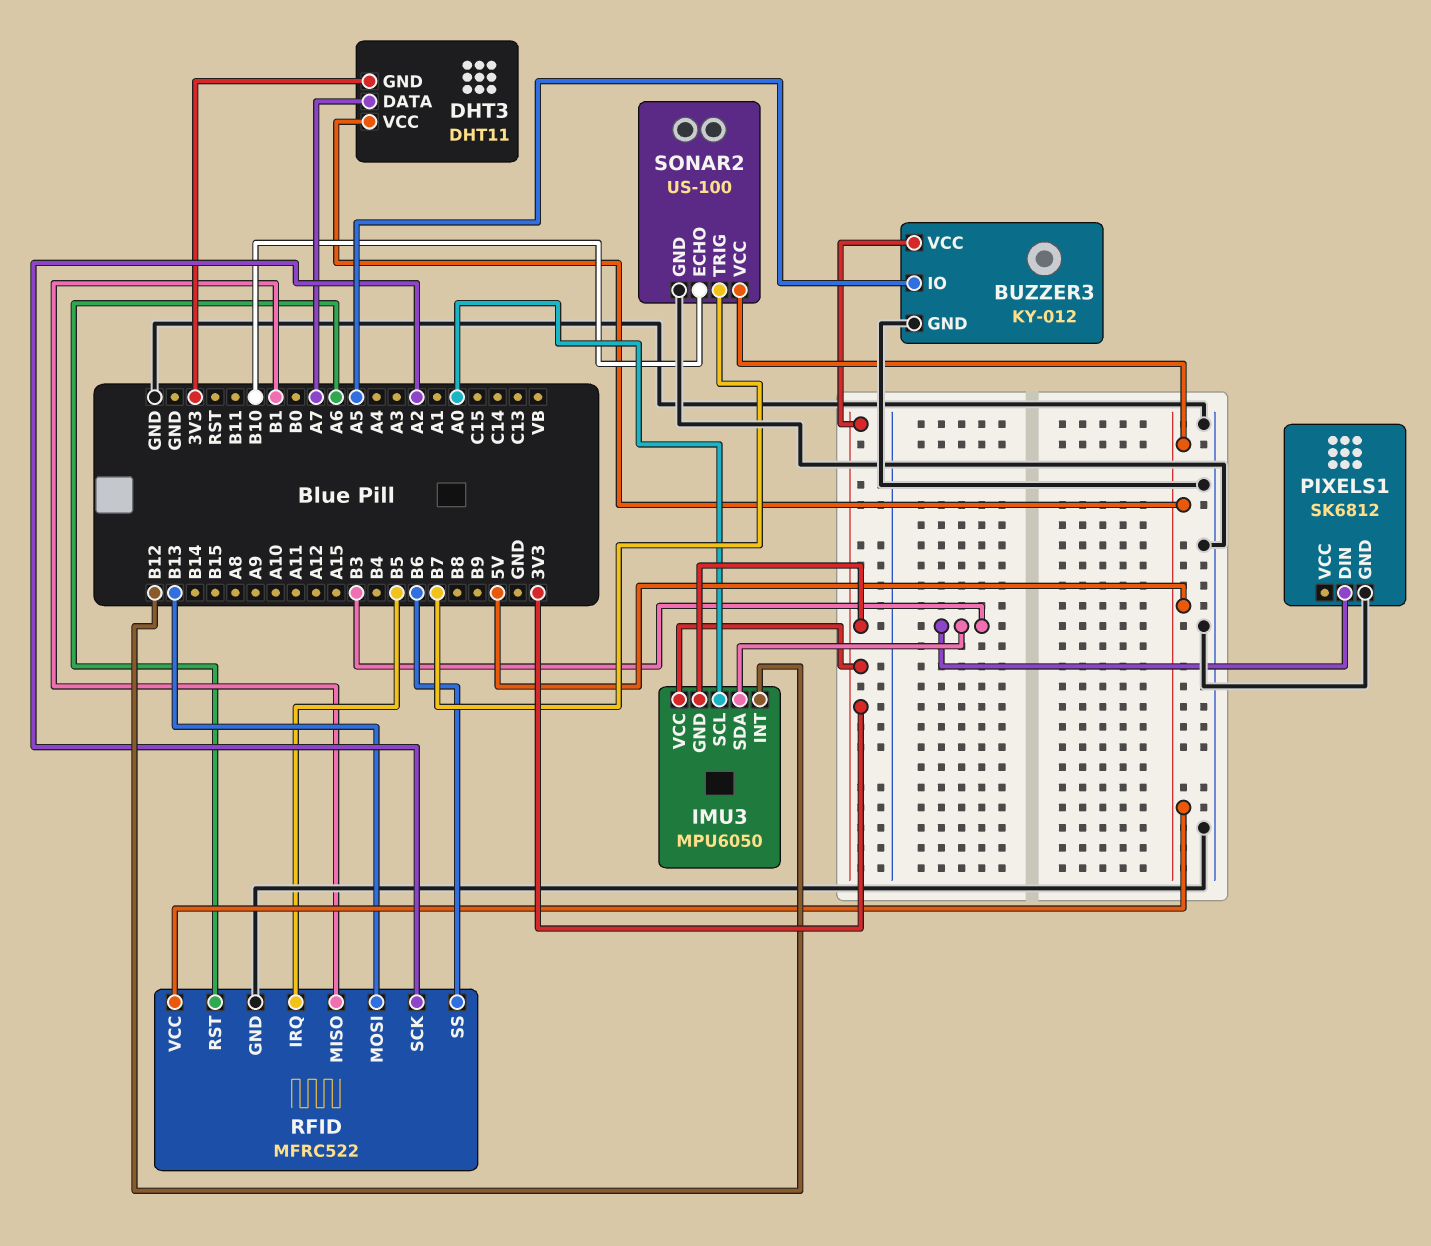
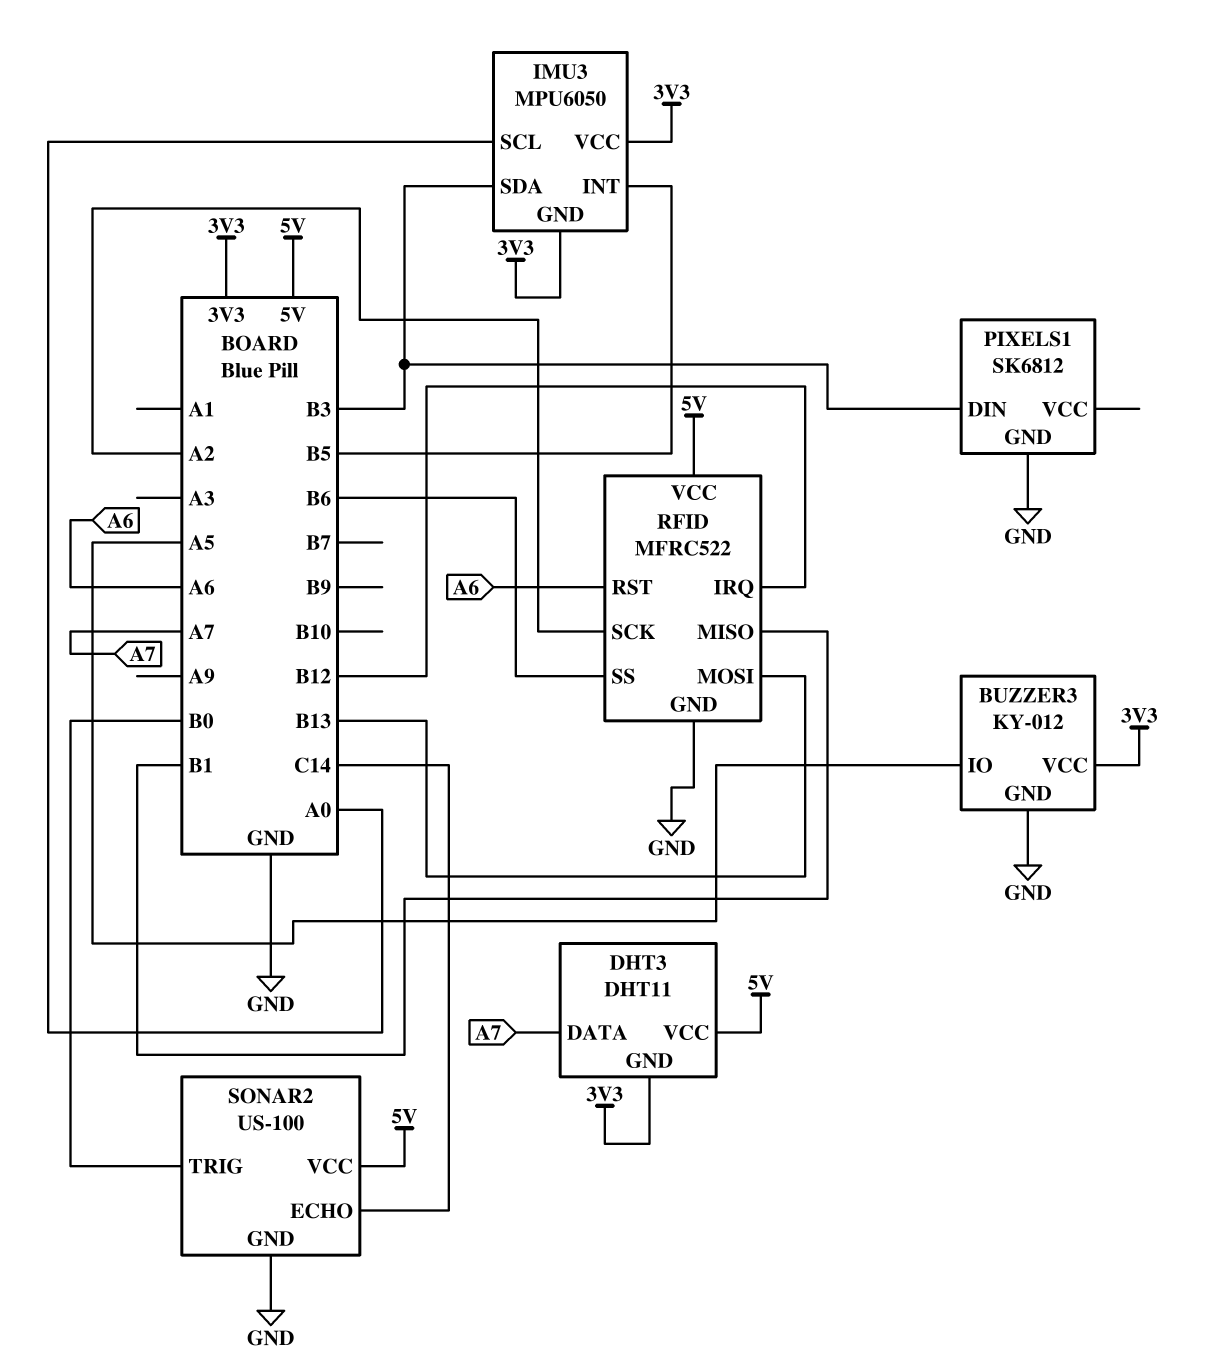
IMU3 pin INT: B12 -> B5
RFID pin IRQ: B5 -> B12
SONAR2 pin ECHO: B10 -> C14
SONAR2 pin TRIG: B7 -> B0

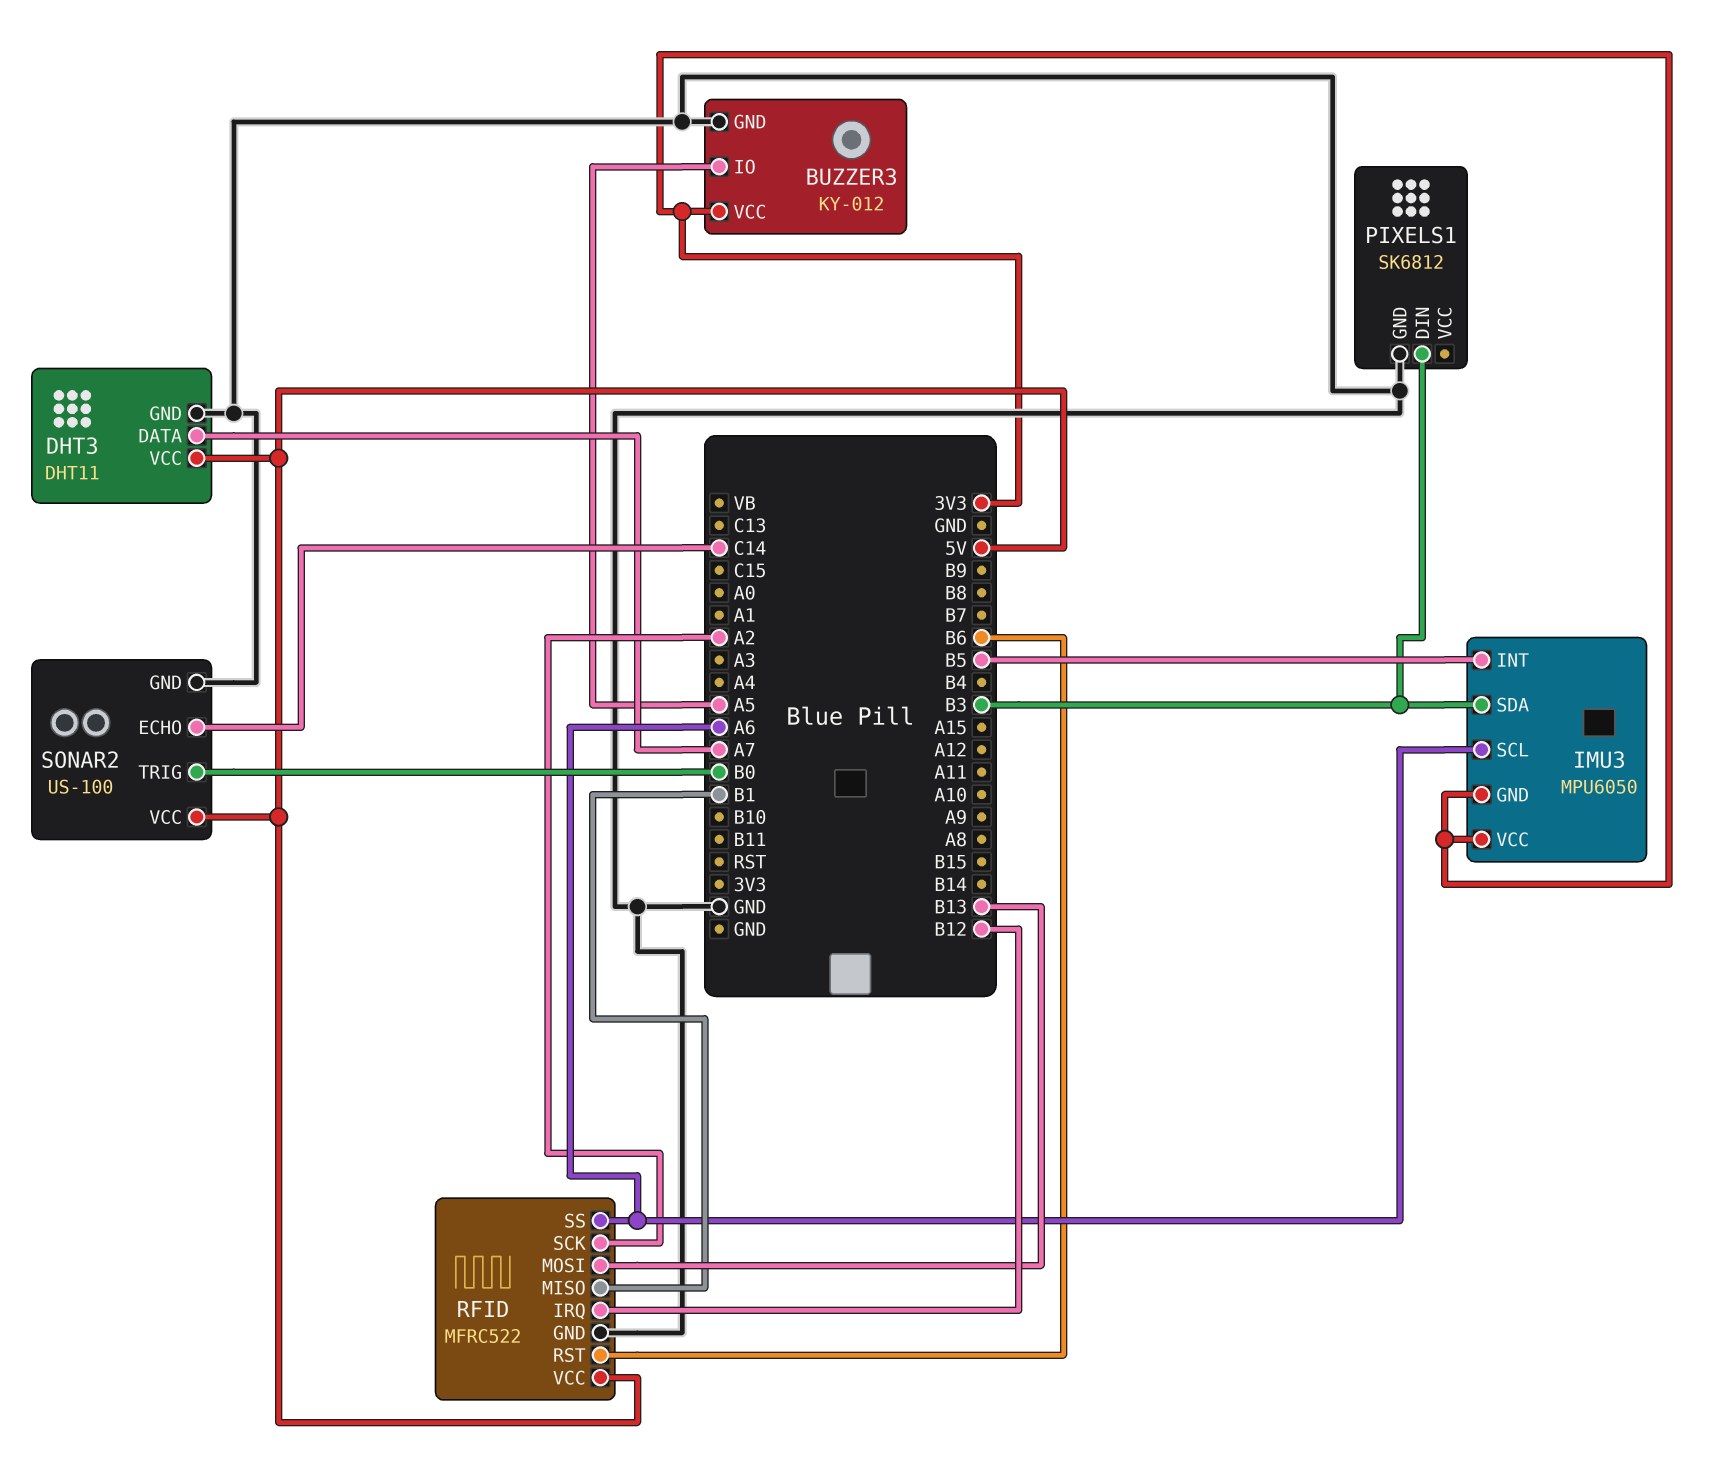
DHT3 pin GND: 3V3 -> GND
IMU3 pin SCL: A0 -> A6
RFID pin RST: A6 -> B6
RFID pin SS: B6 -> A6

